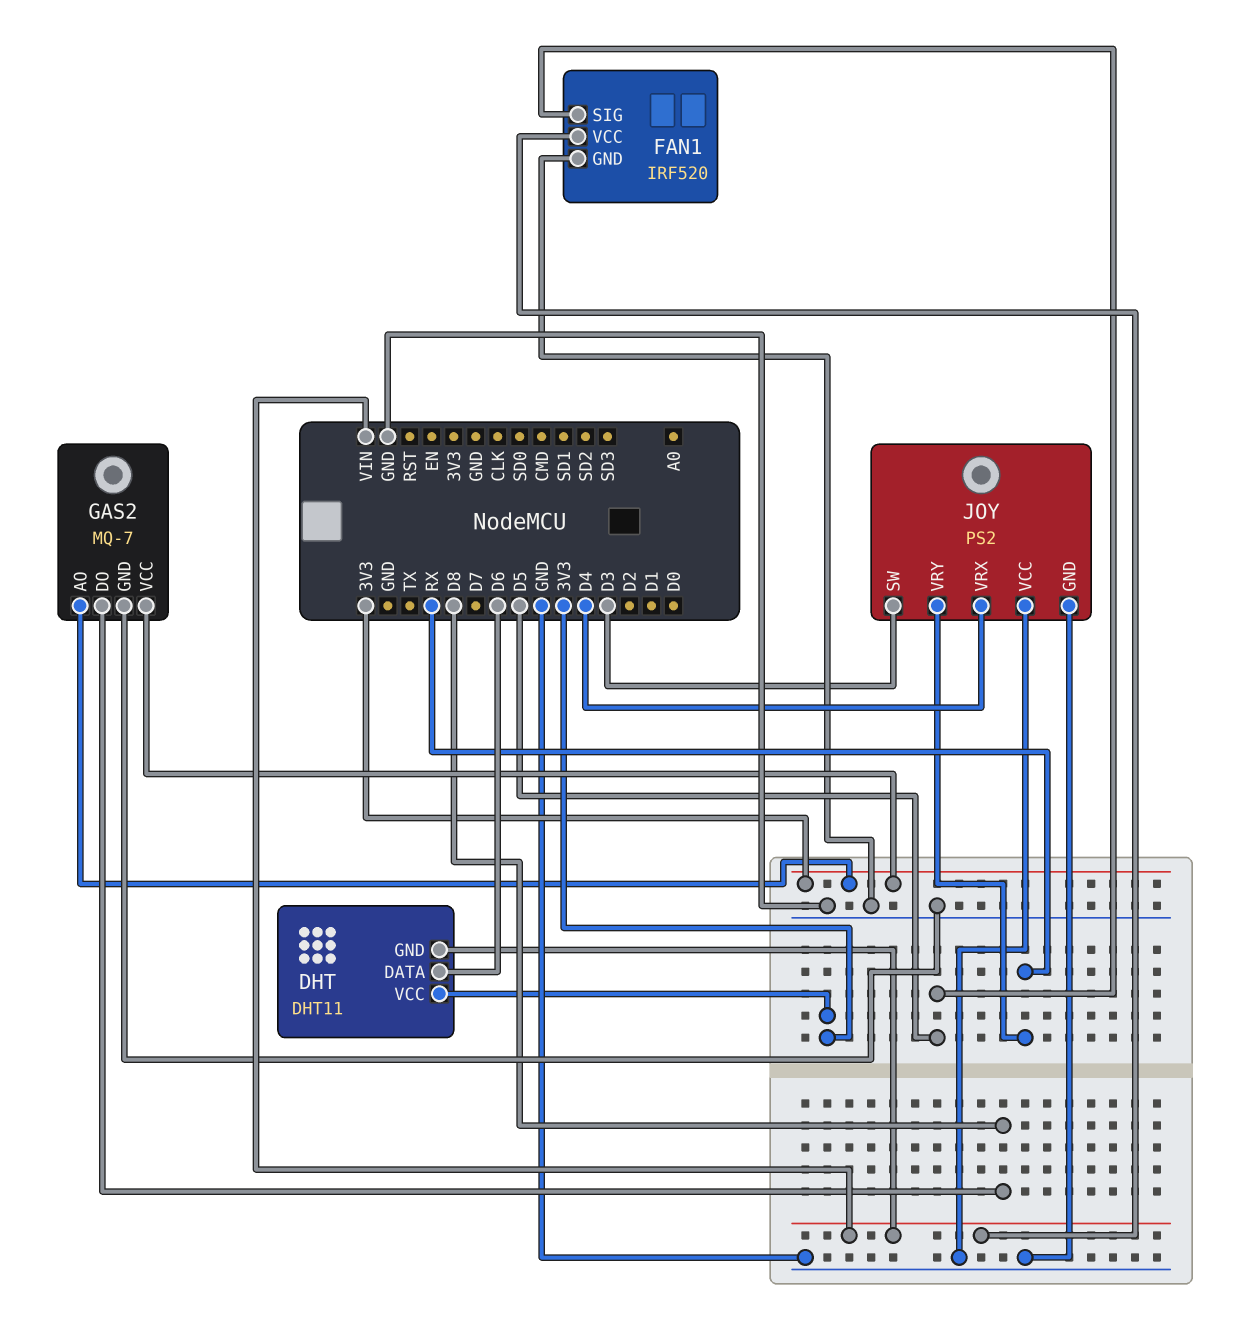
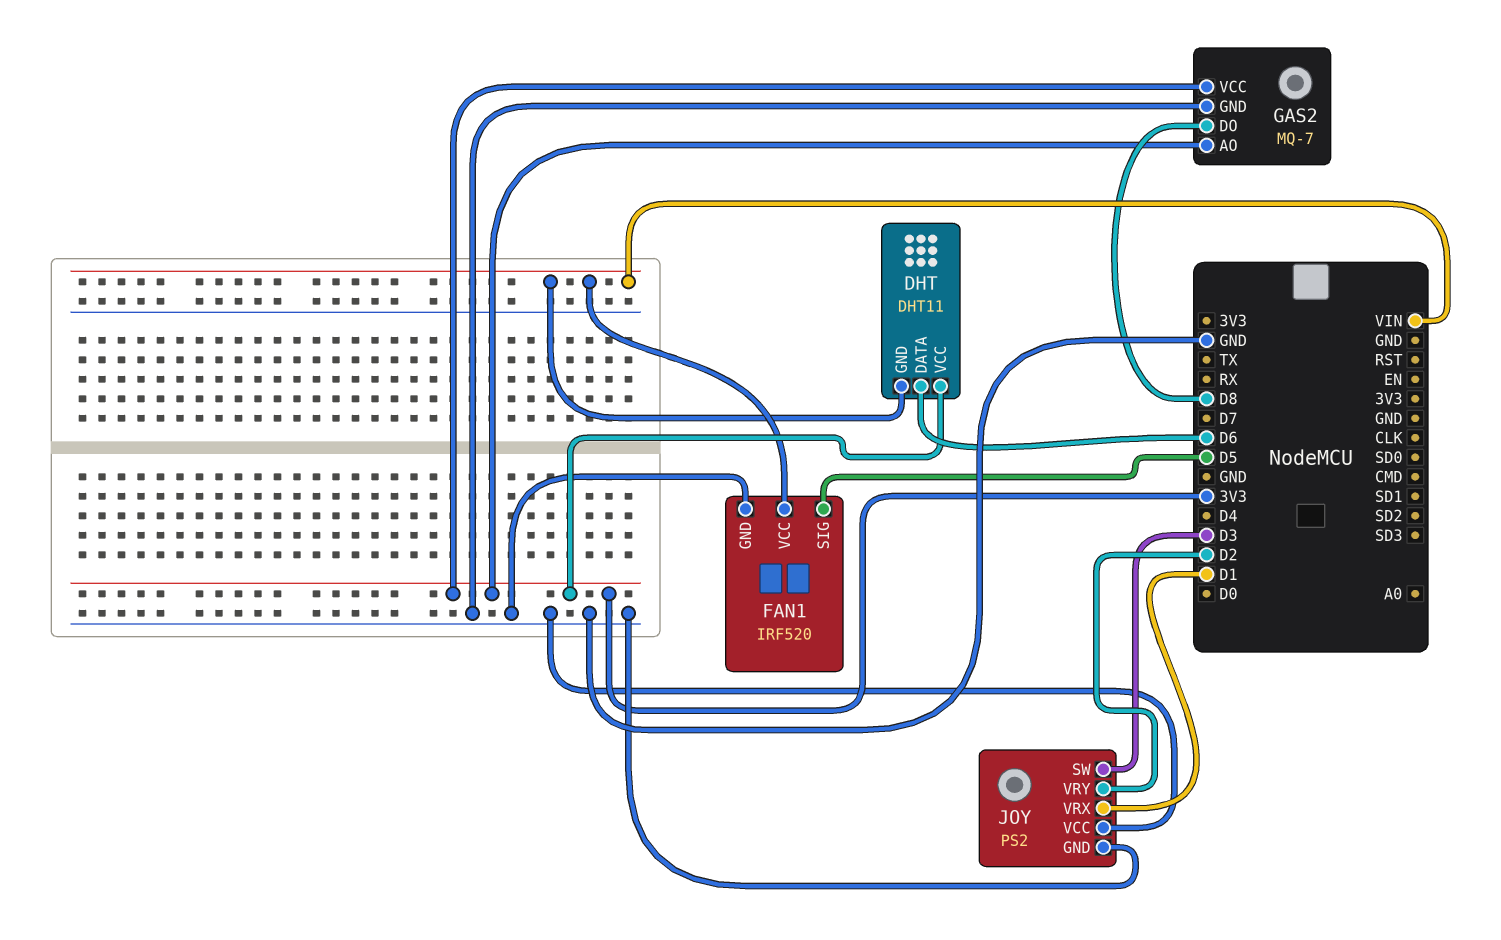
JOY pin VRX: D4 -> D1
JOY pin VRY: RX -> D2

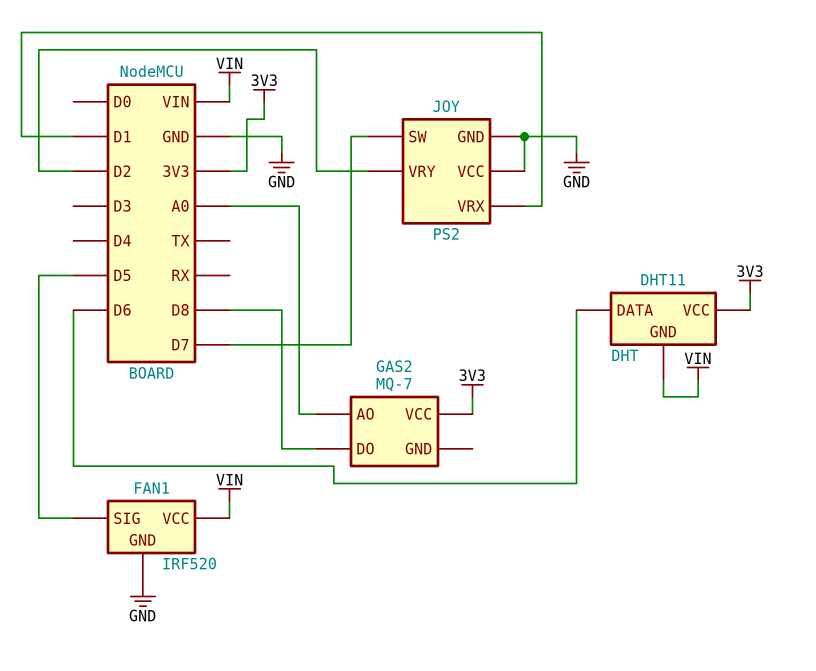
GAS2 pin AO: 3V3 -> A0
GAS2 pin GND: GND -> none
JOY pin SW: D3 -> D7

